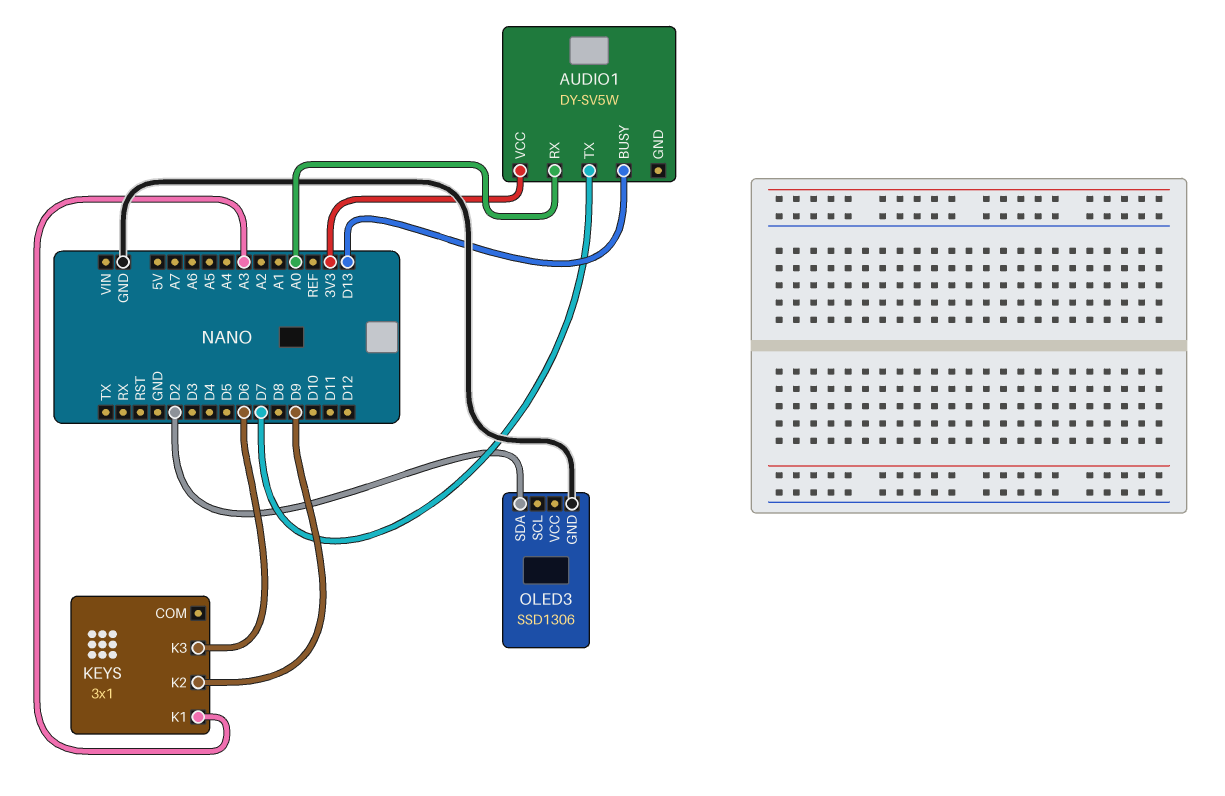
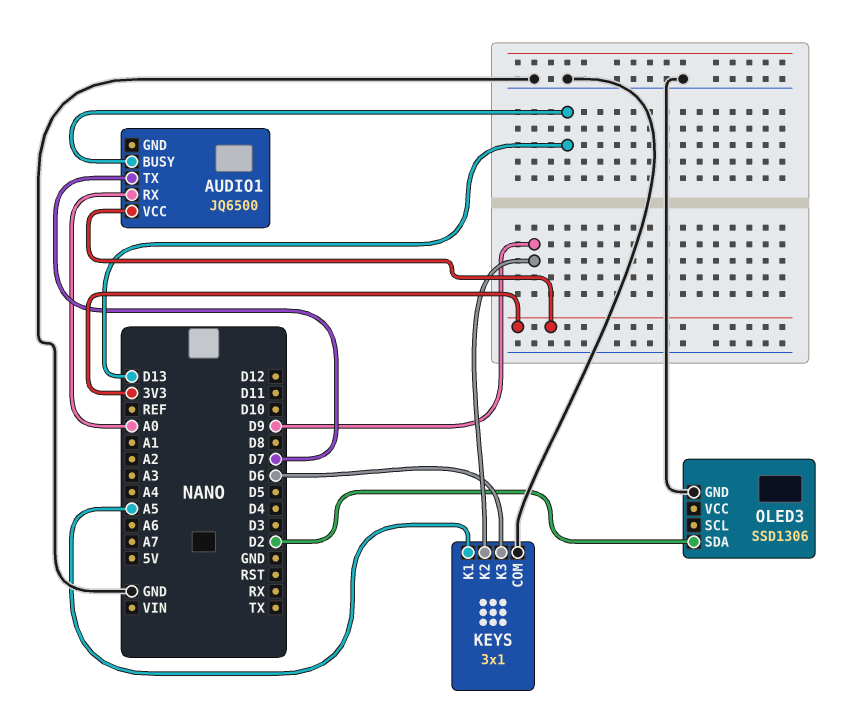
AUDIO1: DY-SV5W -> JQ6500
KEYS pin COM: none -> GND
KEYS pin K1: A3 -> A5

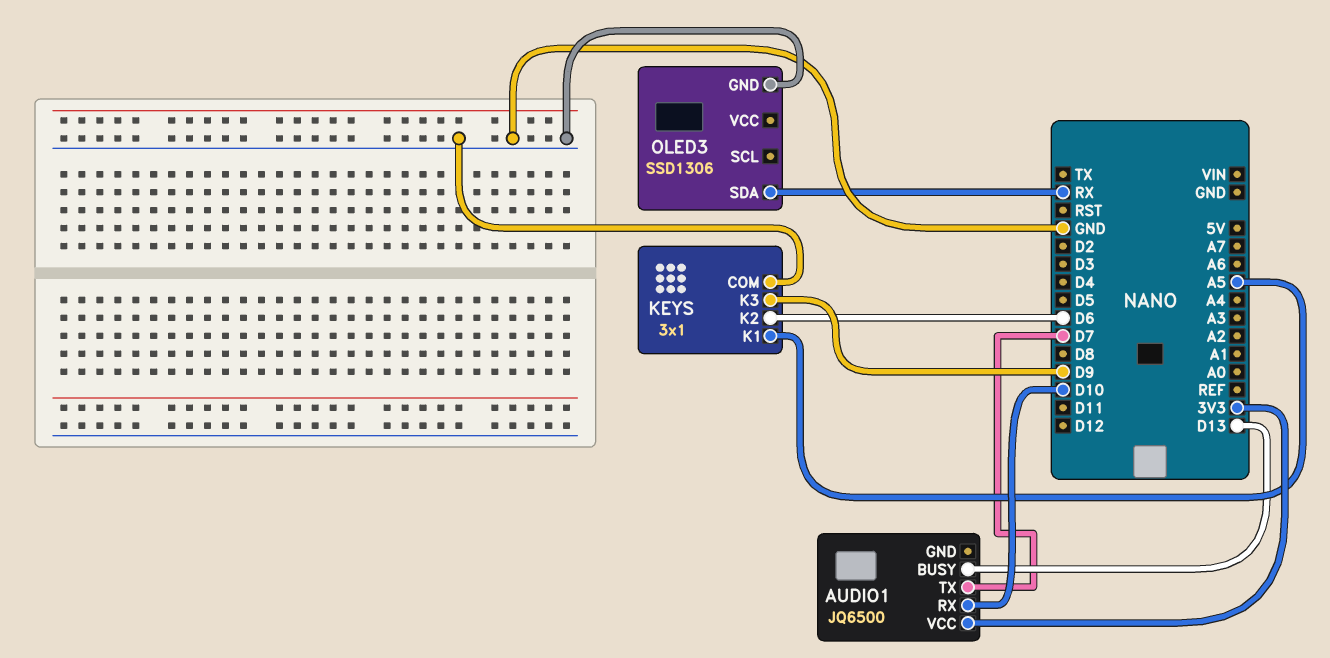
AUDIO1 pin RX: A0 -> D10
KEYS pin K2: D9 -> D6
KEYS pin K3: D6 -> D9
OLED3 pin SDA: D2 -> RX

